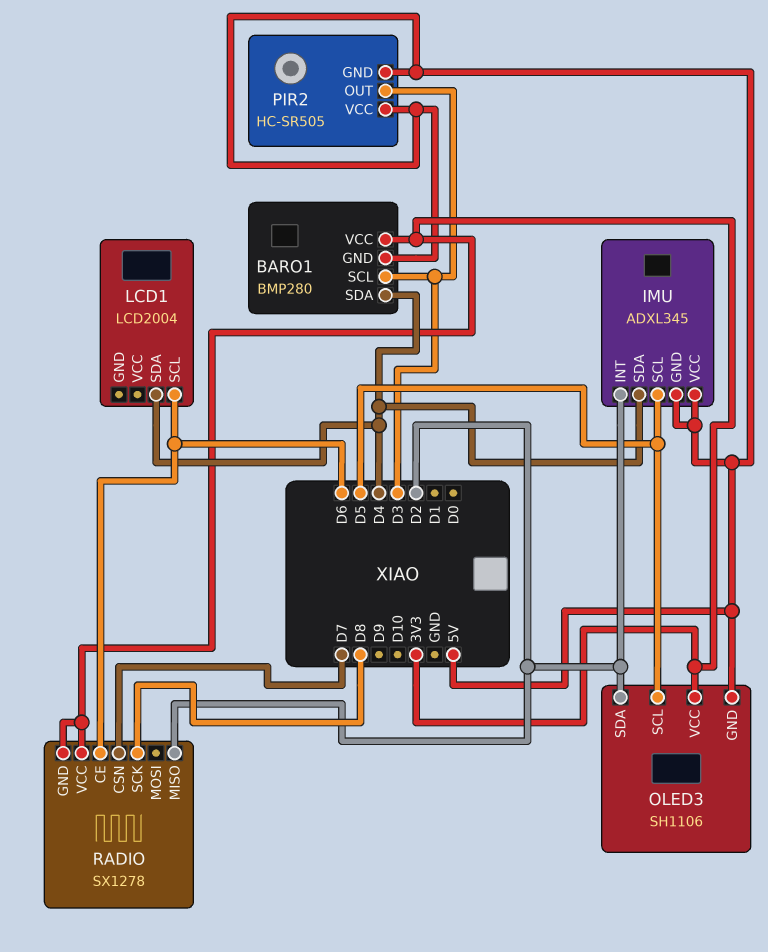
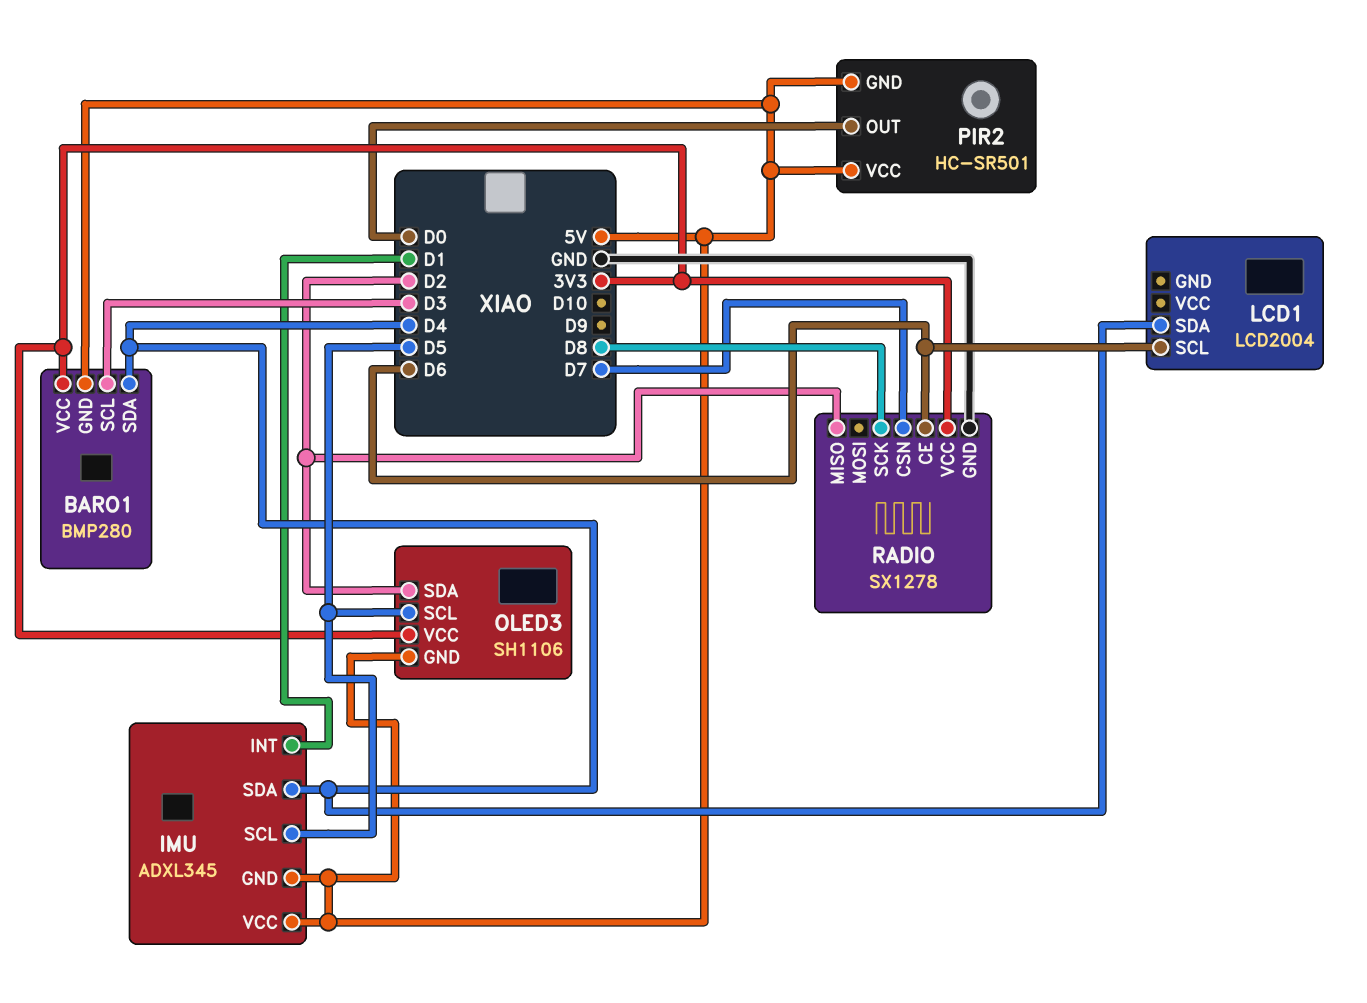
IMU pin INT: D2 -> D1
PIR2: HC-SR505 -> HC-SR501
PIR2 pin OUT: D3 -> D0
RADIO pin GND: 3V3 -> GND

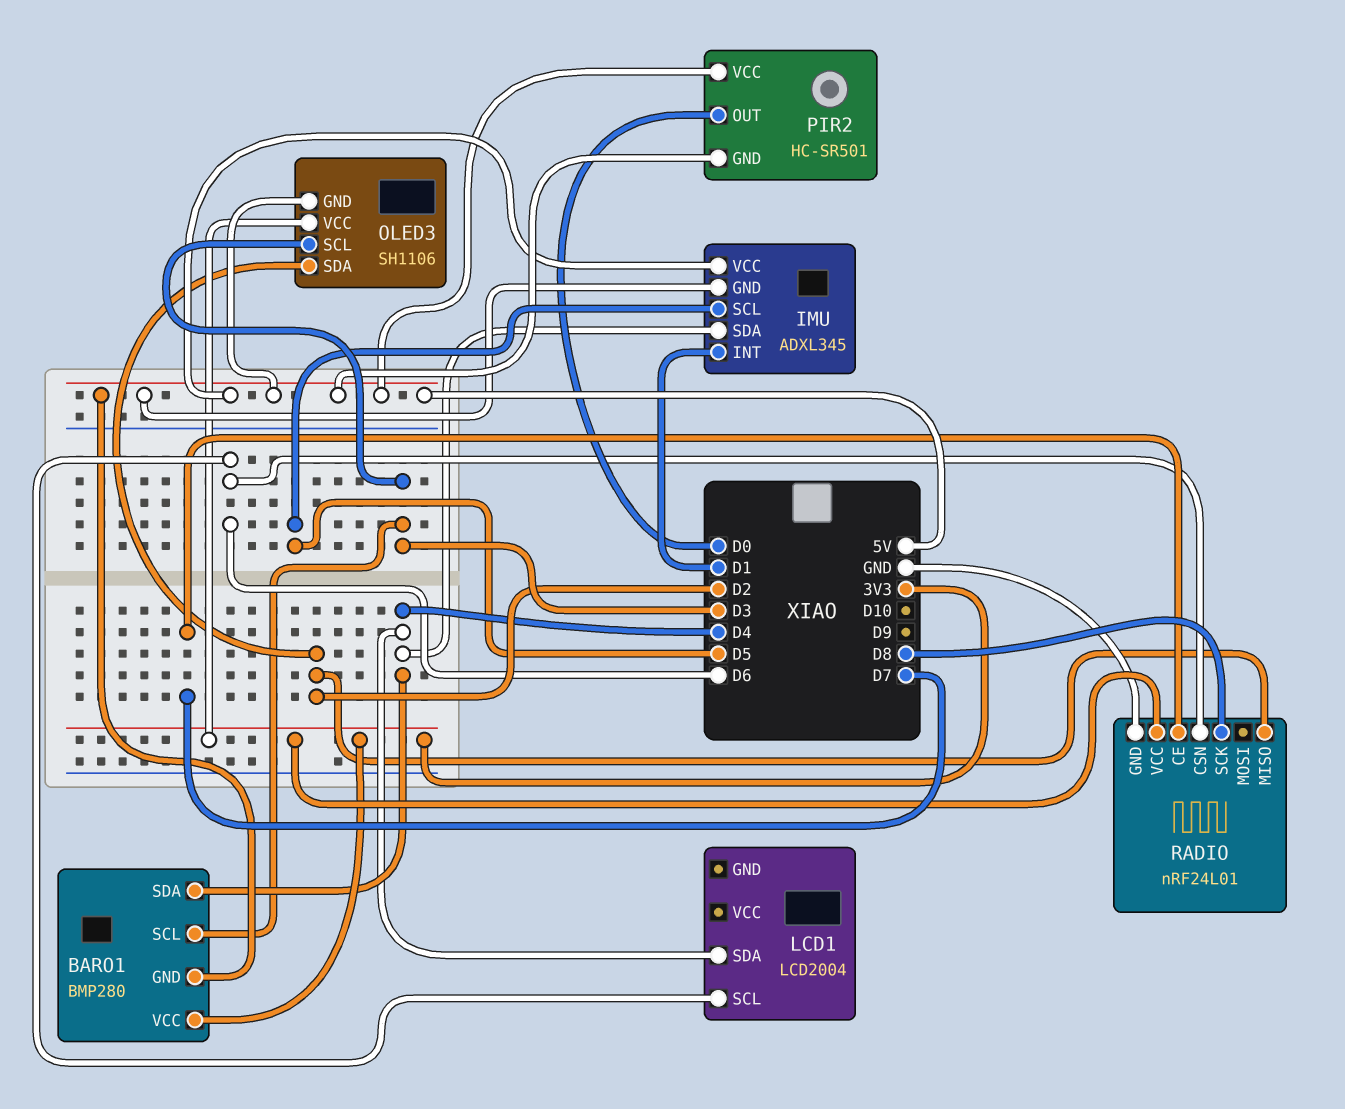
OLED3 pin SCL: D5 -> D3
RADIO: SX1278 -> nRF24L01
RADIO pin CE: D6 -> D7
RADIO pin CSN: D7 -> D6

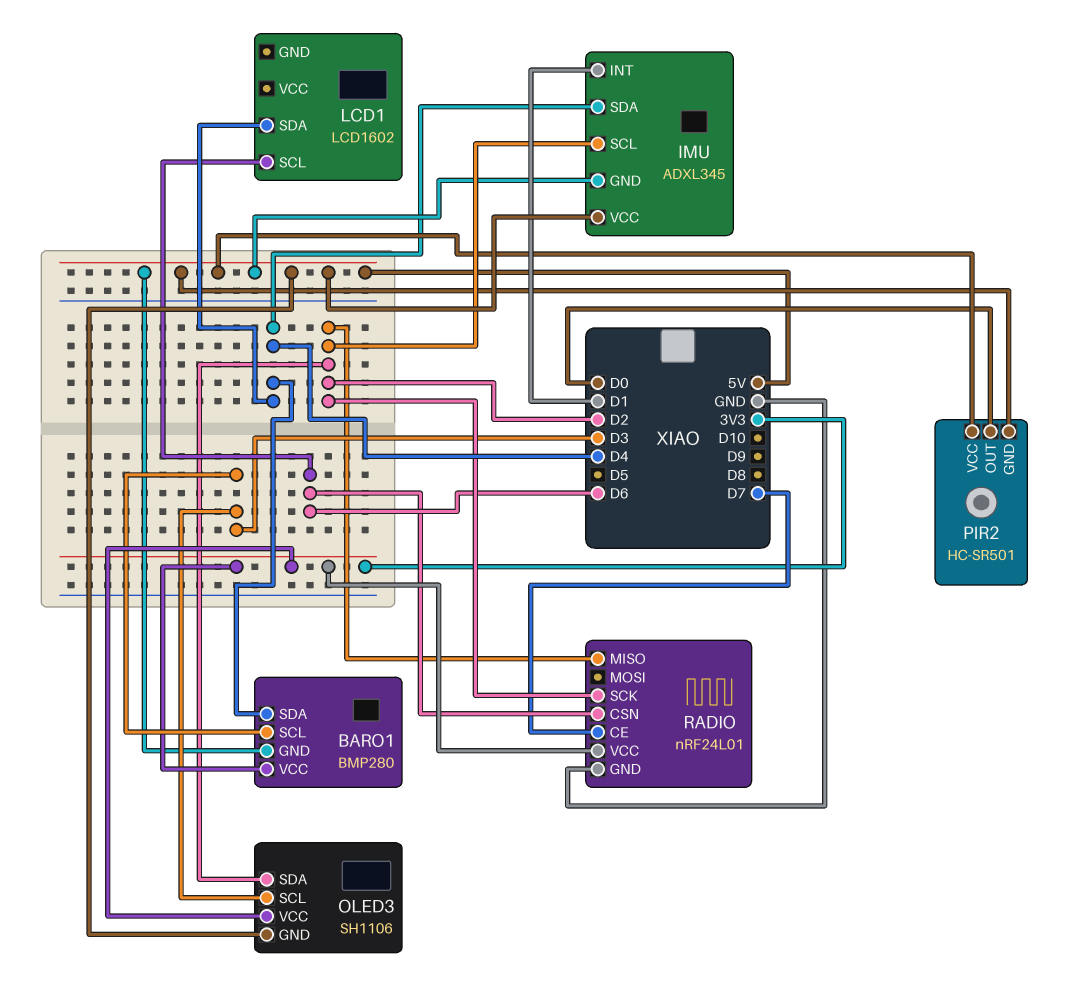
IMU pin SCL: D5 -> D2
LCD1: LCD2004 -> LCD1602
RADIO pin SCK: D8 -> D2

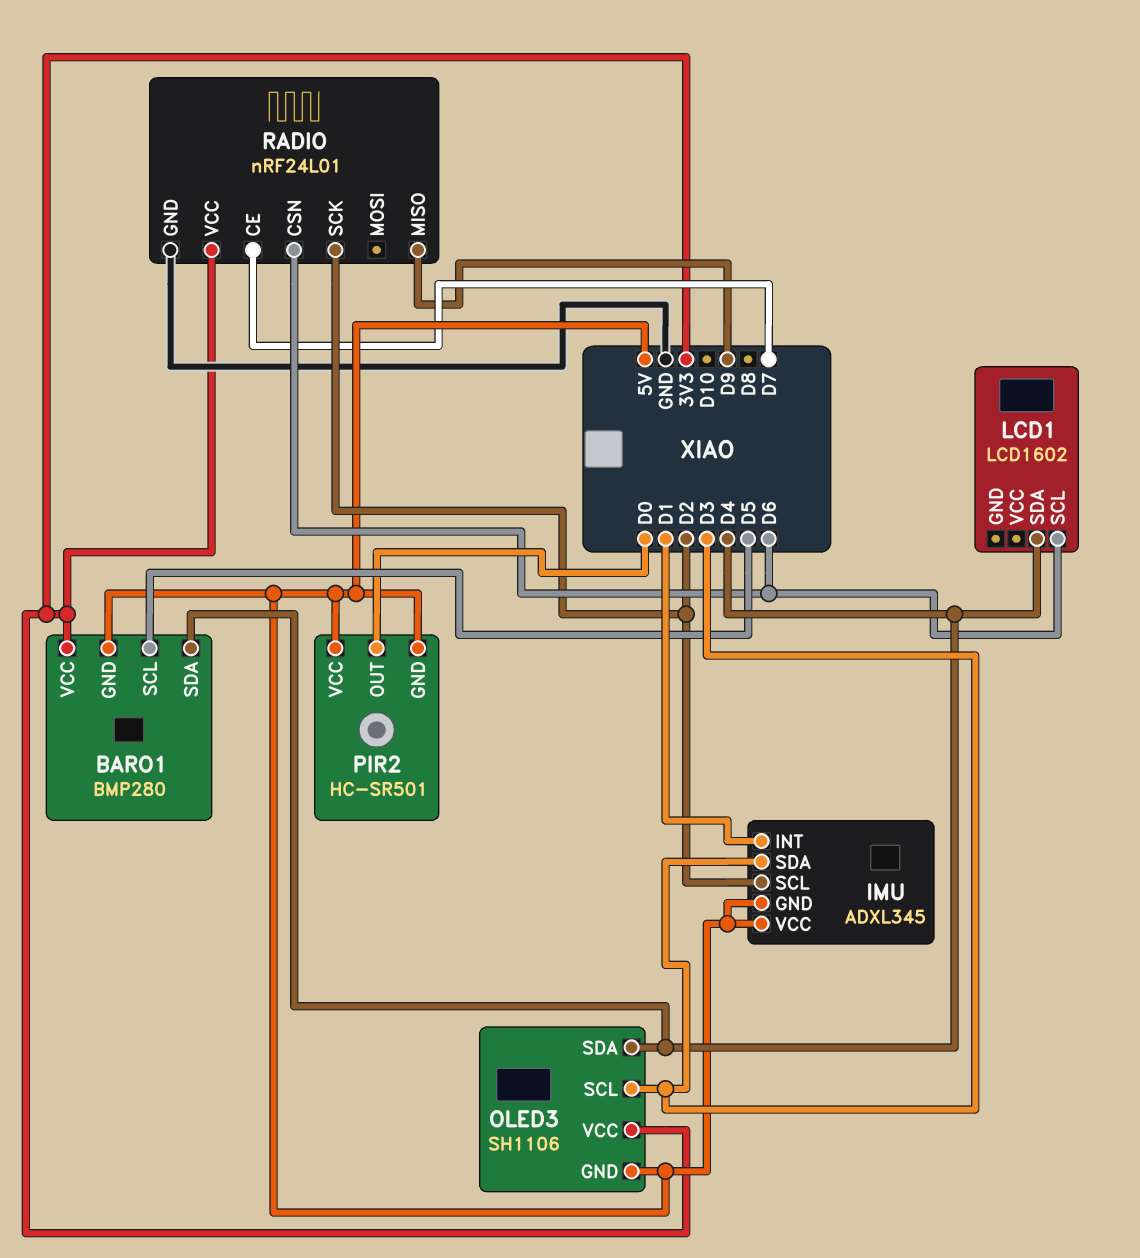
BARO1 pin SCL: D3 -> D5
IMU pin SDA: D4 -> D3
OLED3 pin SDA: D2 -> D4
RADIO pin MISO: D2 -> D9

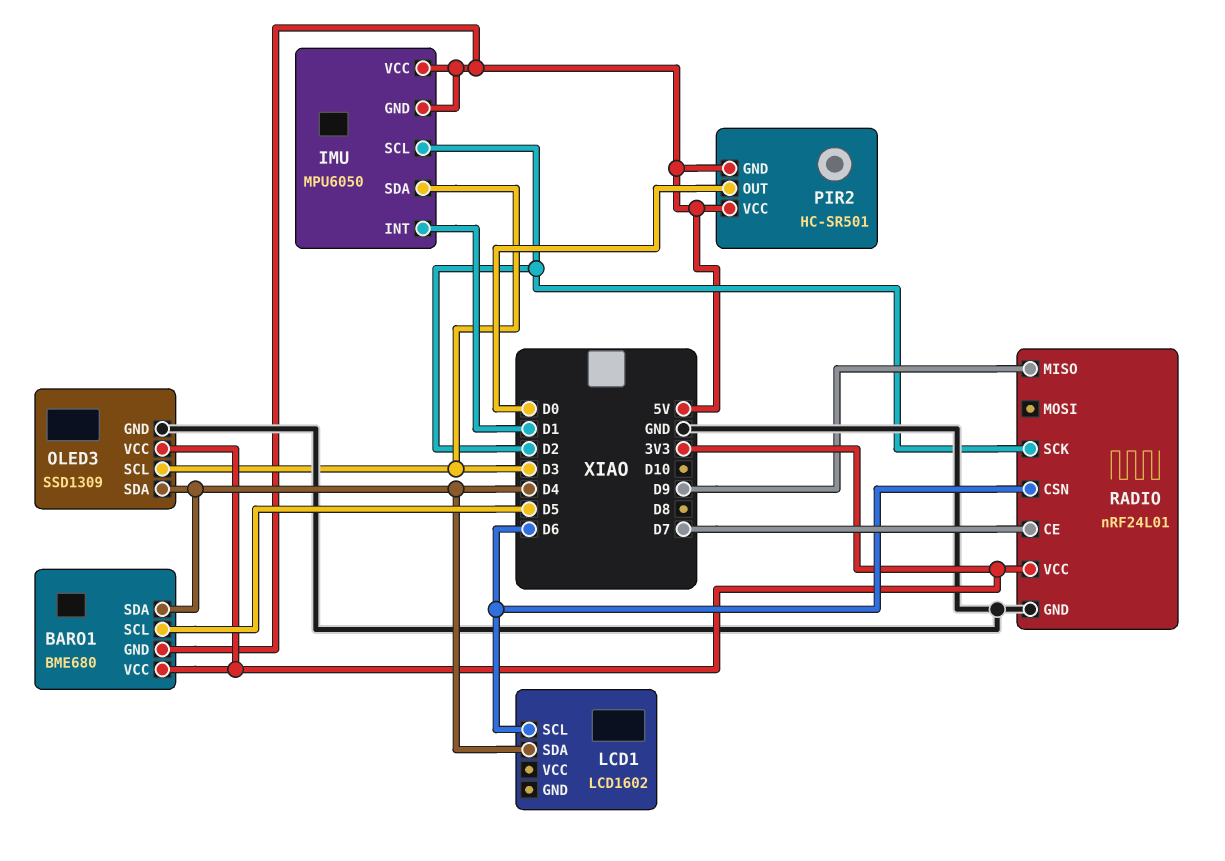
BARO1: BMP280 -> BME680
IMU: ADXL345 -> MPU6050
OLED3: SH1106 -> SSD1309
OLED3 pin GND: 5V -> GND

